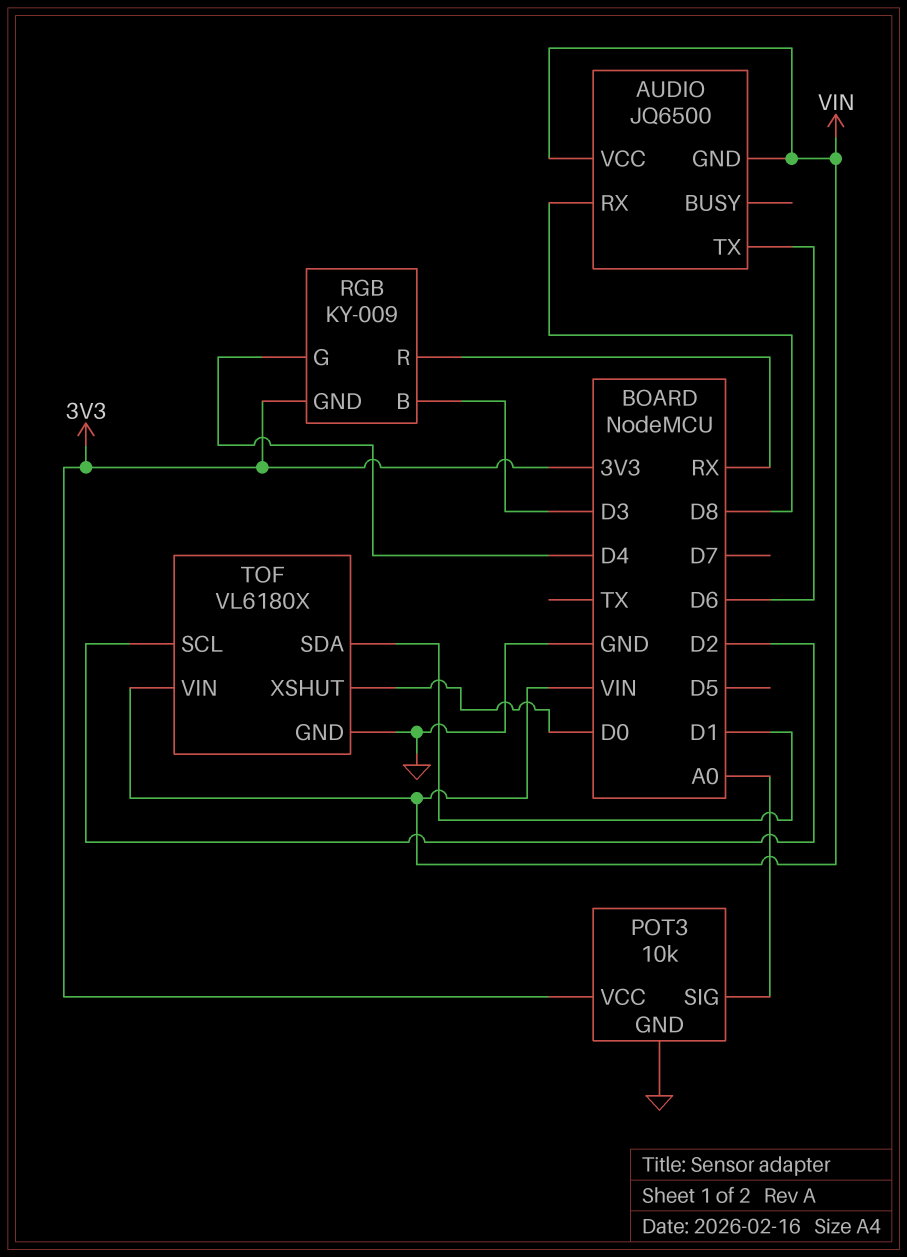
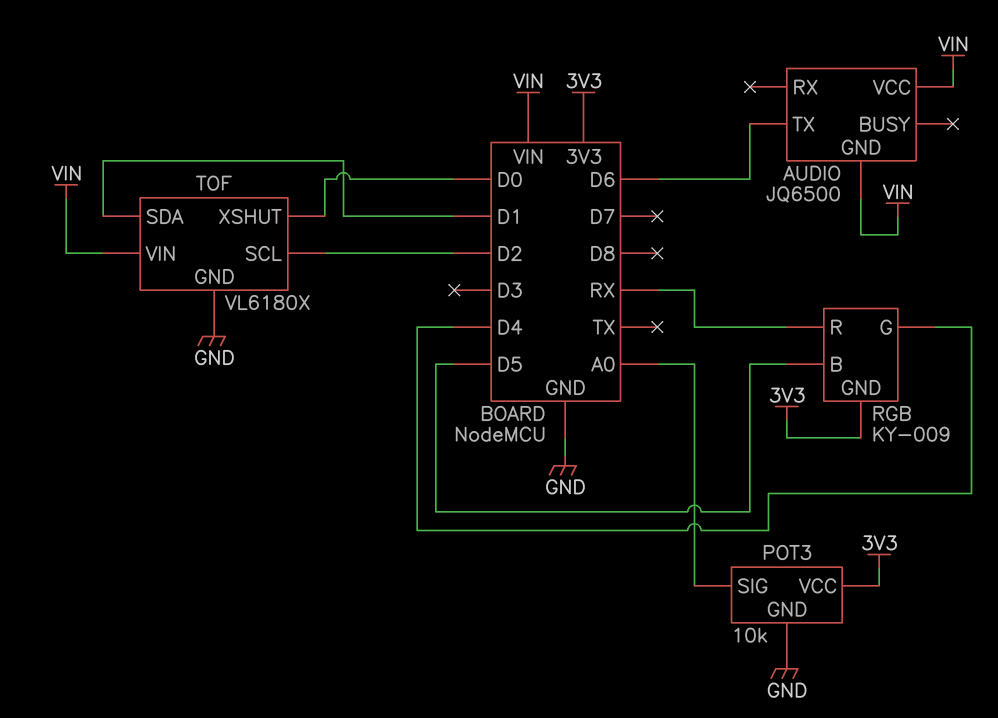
AUDIO pin RX: D8 -> none
RGB pin B: D3 -> D5

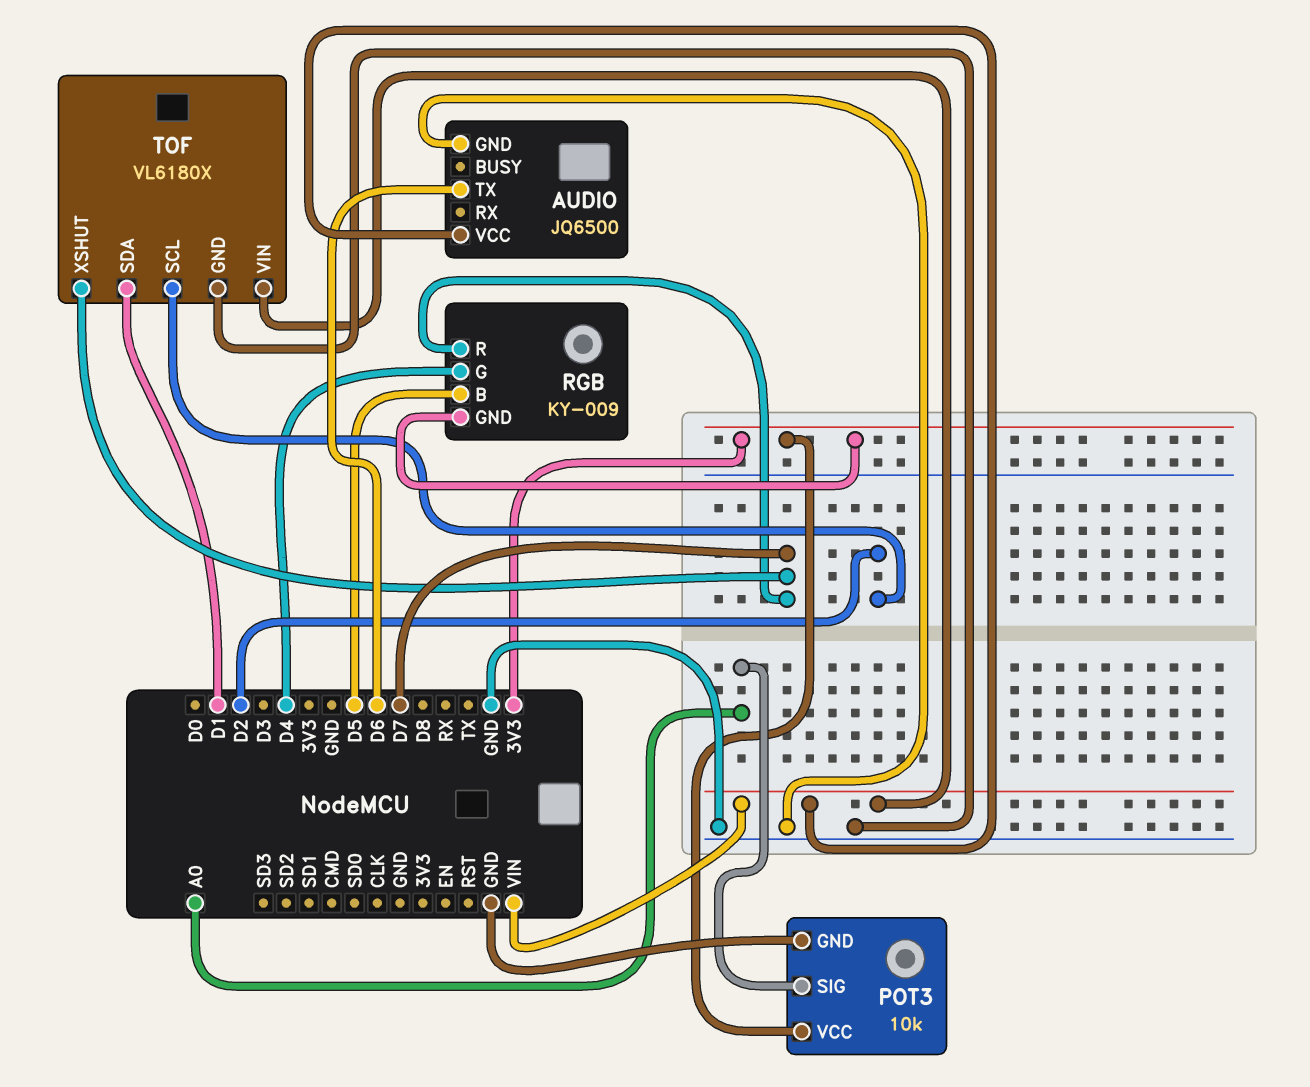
AUDIO pin GND: VIN -> GND
RGB pin R: RX -> D7
TOF pin XSHUT: D0 -> D7

